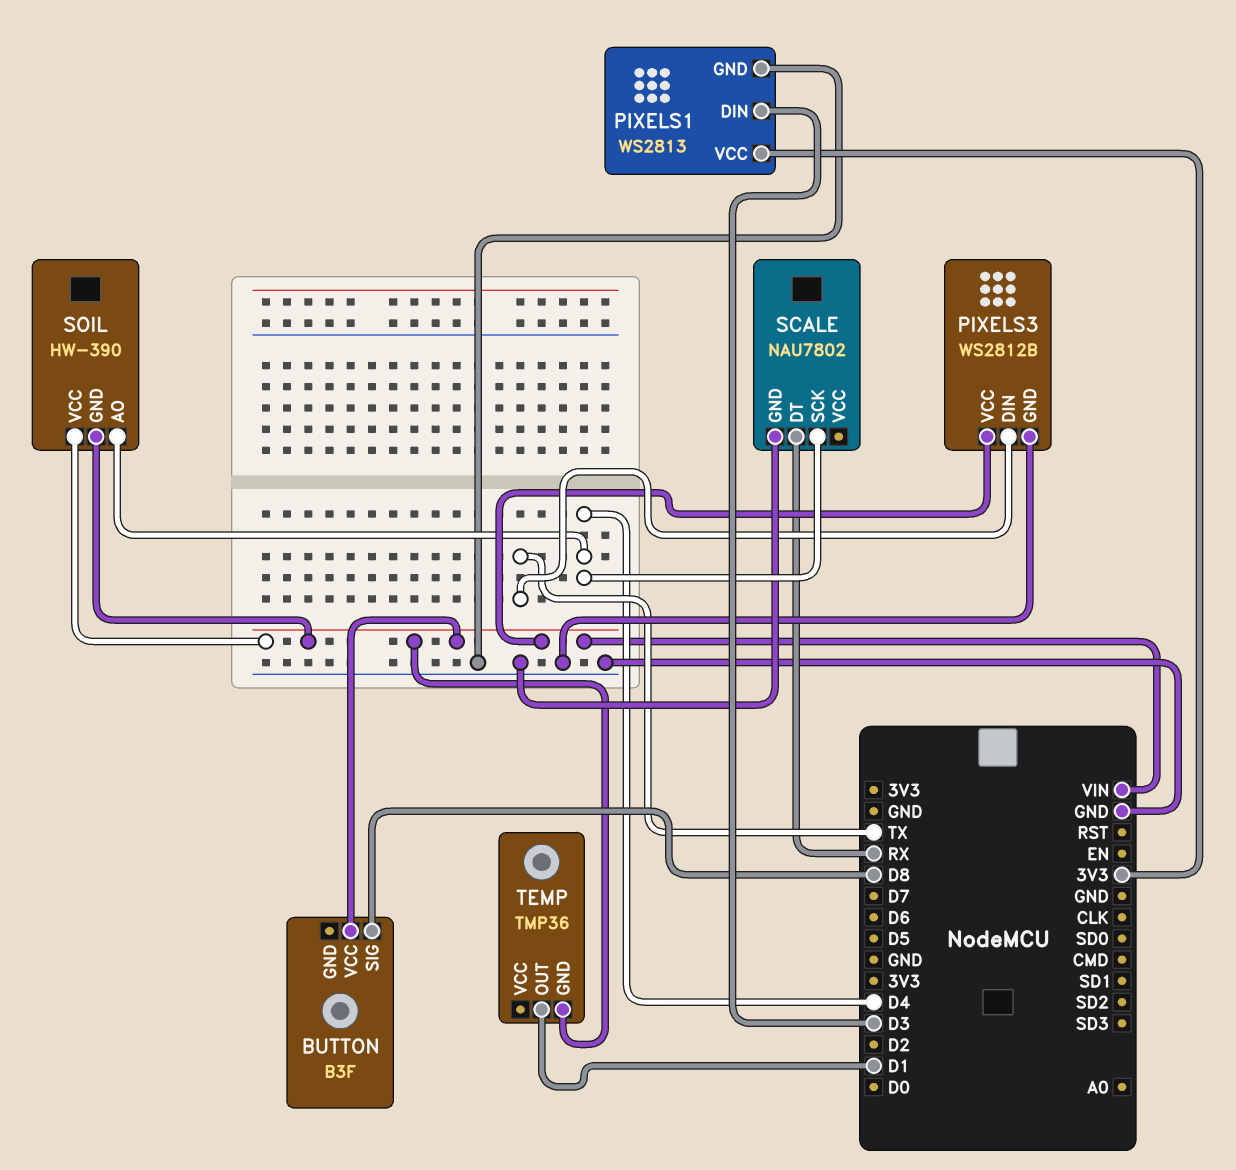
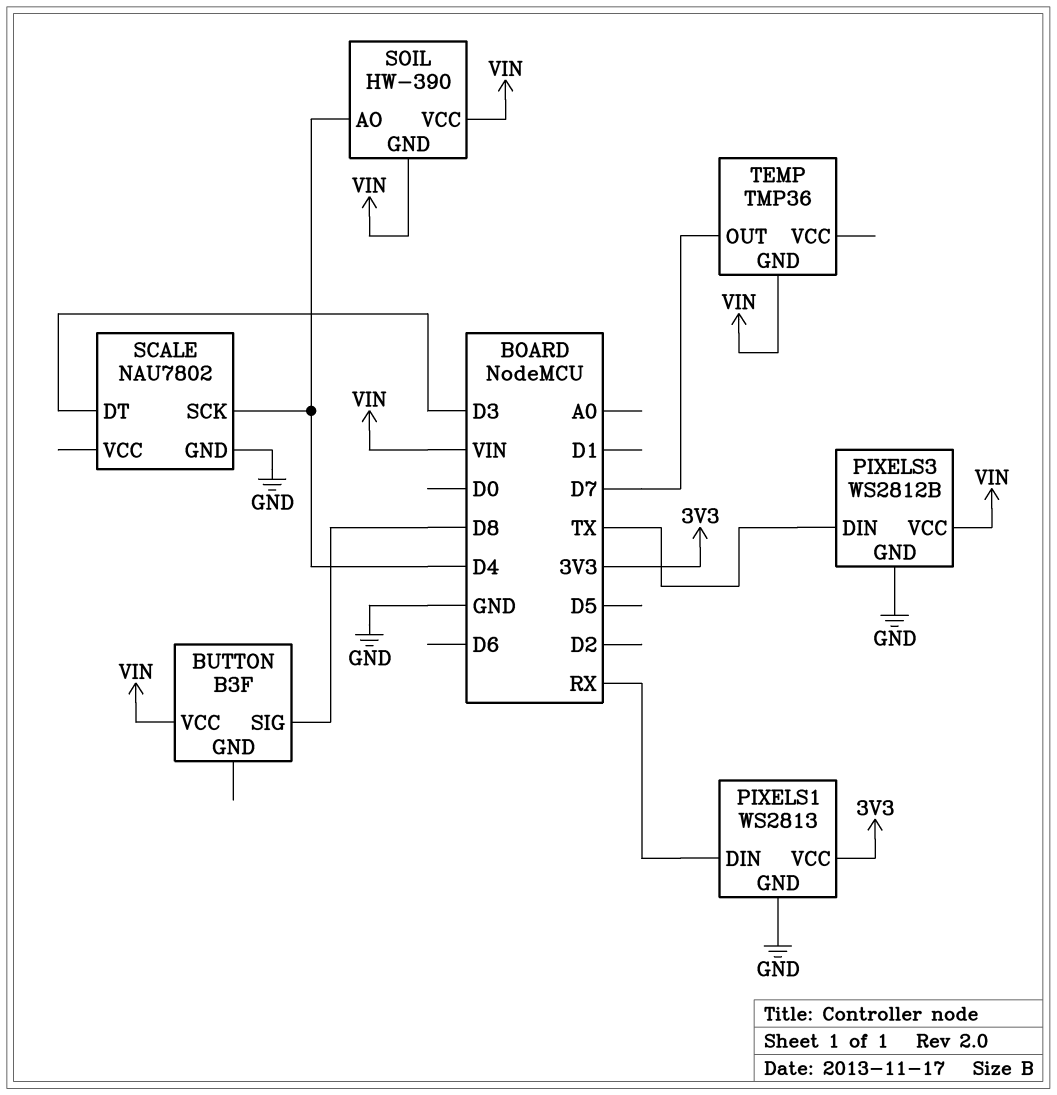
PIXELS1 pin DIN: D3 -> RX
SCALE pin DT: RX -> D3
TEMP pin OUT: D1 -> D7

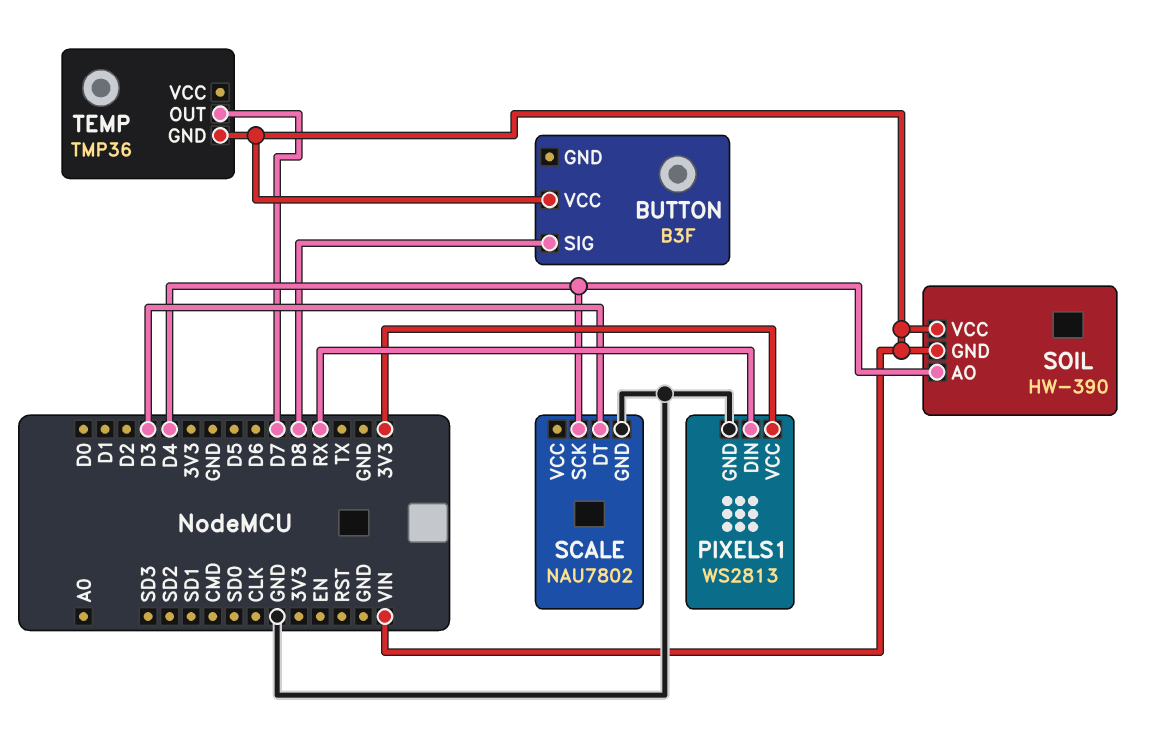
PIXELS3: WS2812B -> none
PIXELS3 pin DIN: TX -> none
PIXELS3 pin GND: GND -> none
PIXELS3 pin VCC: VIN -> none

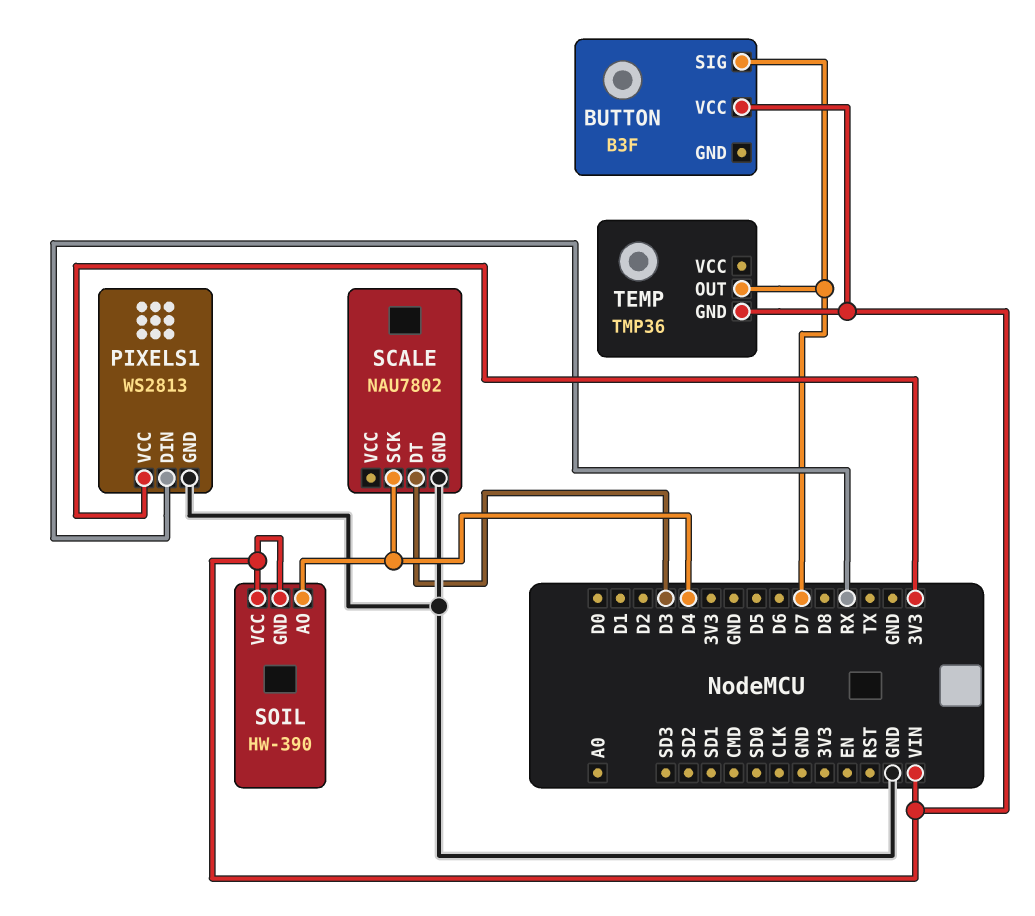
BUTTON pin SIG: D8 -> D7

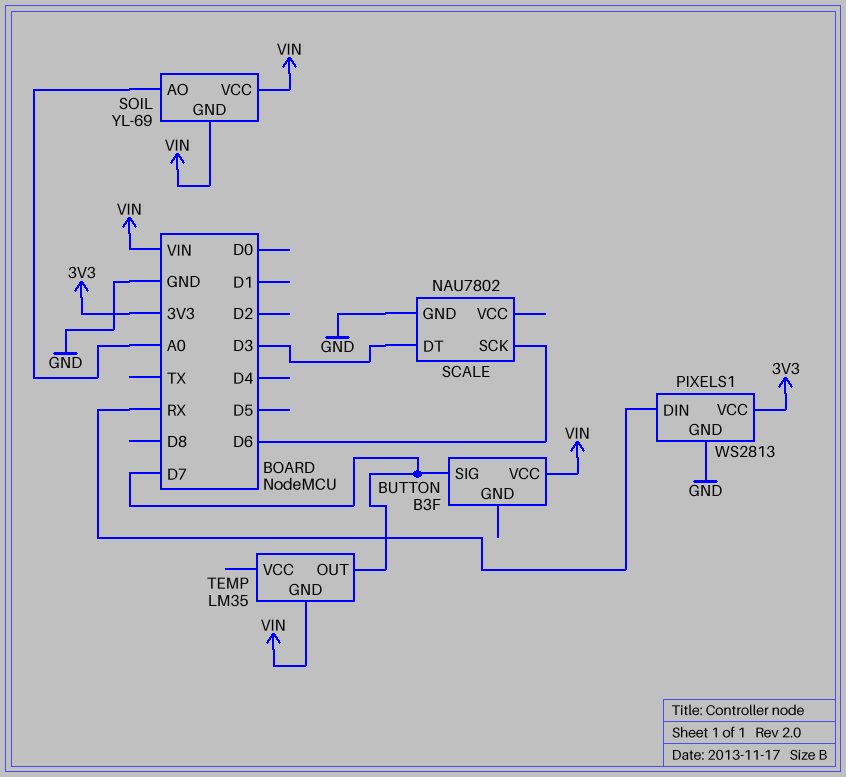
SCALE pin SCK: D4 -> D6
SOIL: HW-390 -> YL-69
SOIL pin AO: D4 -> A0
TEMP: TMP36 -> LM35

